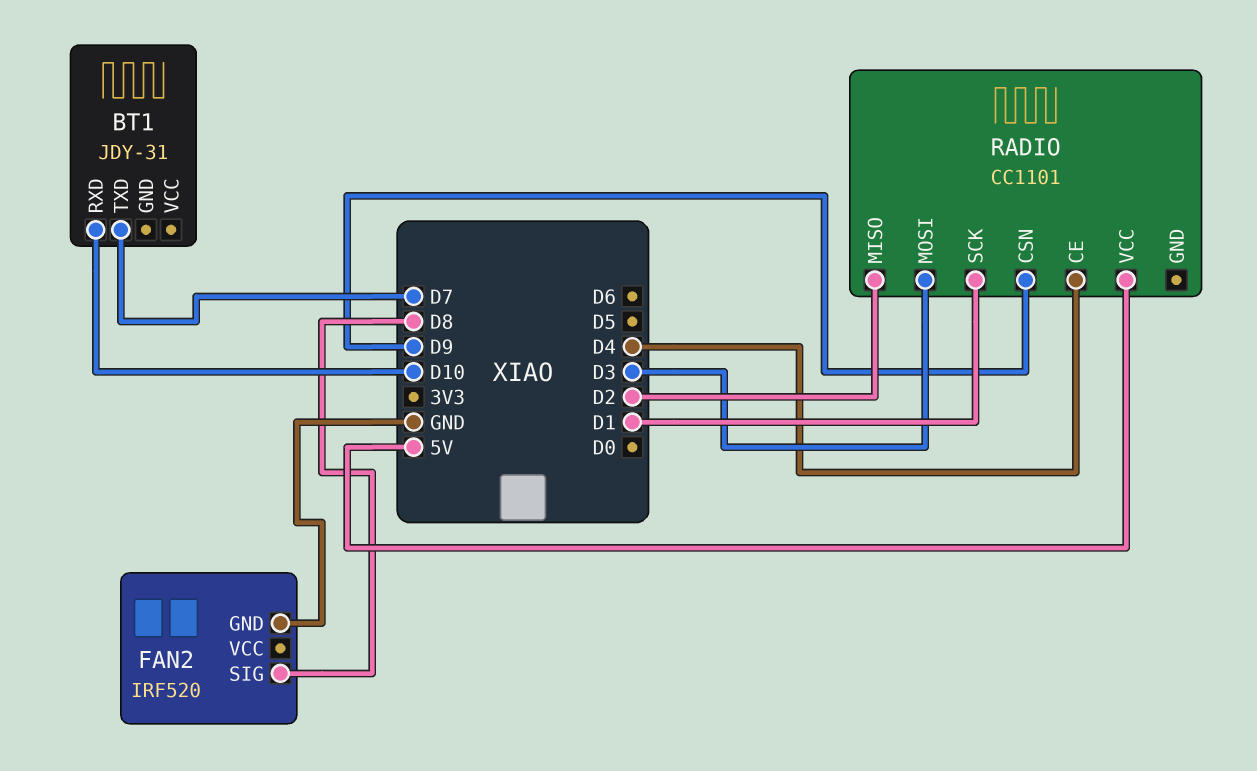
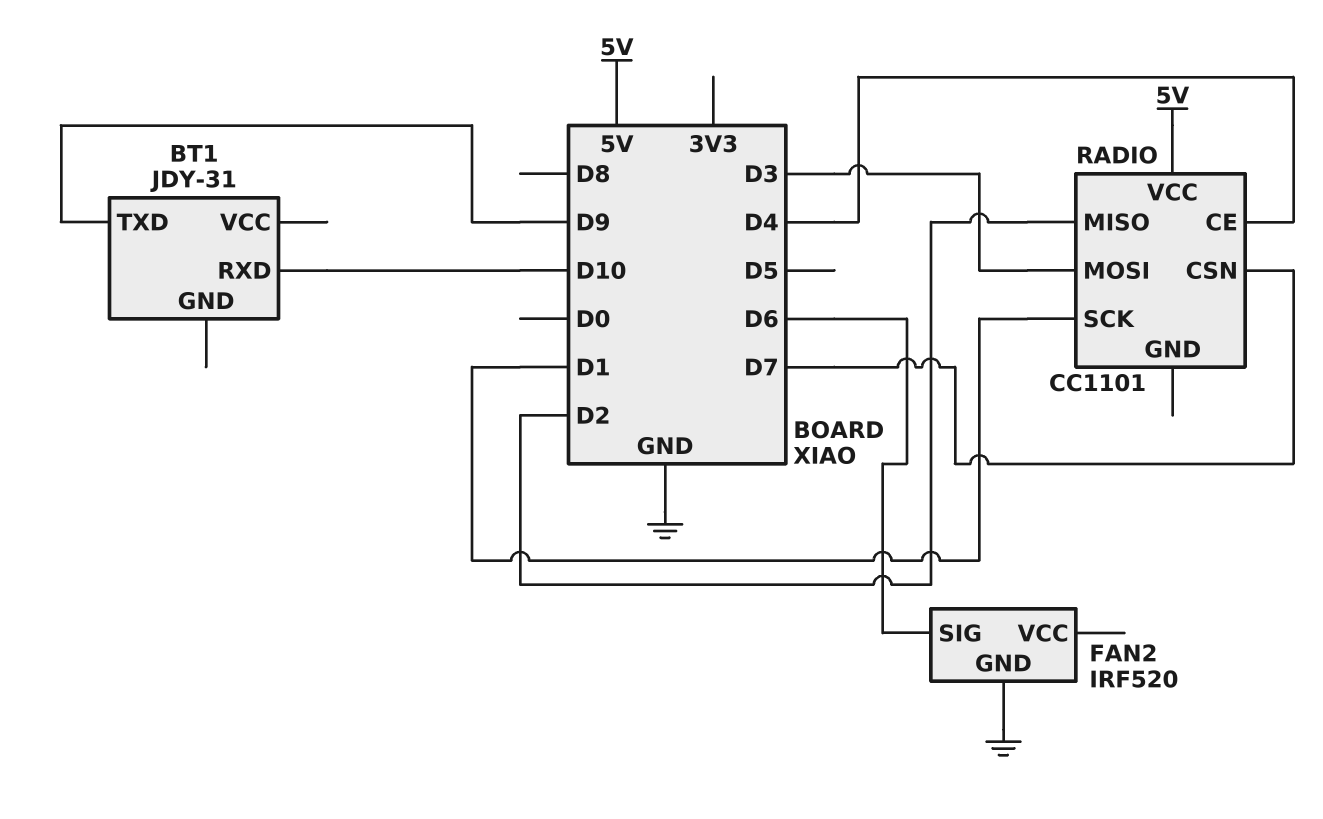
BT1 pin TXD: D7 -> D9
FAN2 pin SIG: D8 -> D6
RADIO pin CSN: D9 -> D7

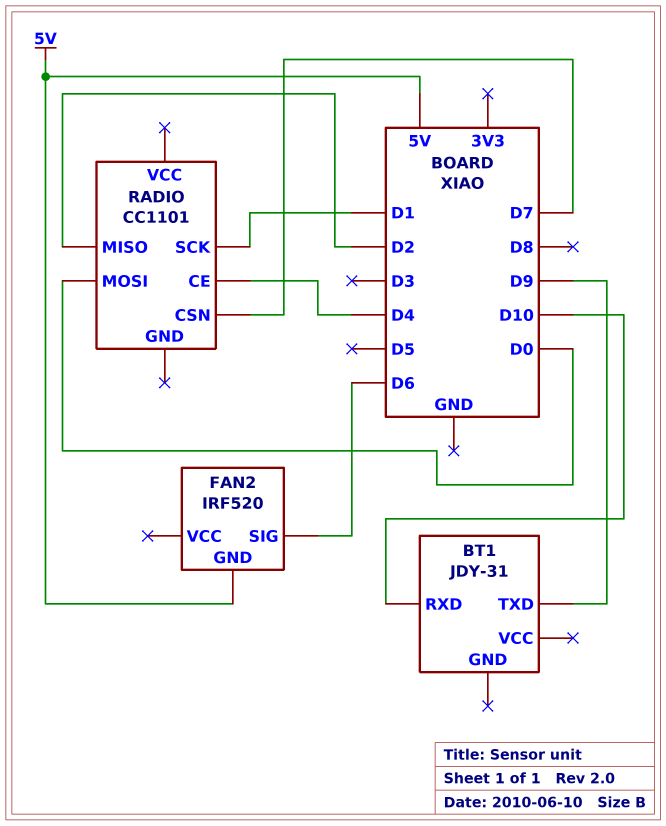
FAN2 pin GND: GND -> 5V
RADIO pin MOSI: D3 -> D0
RADIO pin VCC: 5V -> none

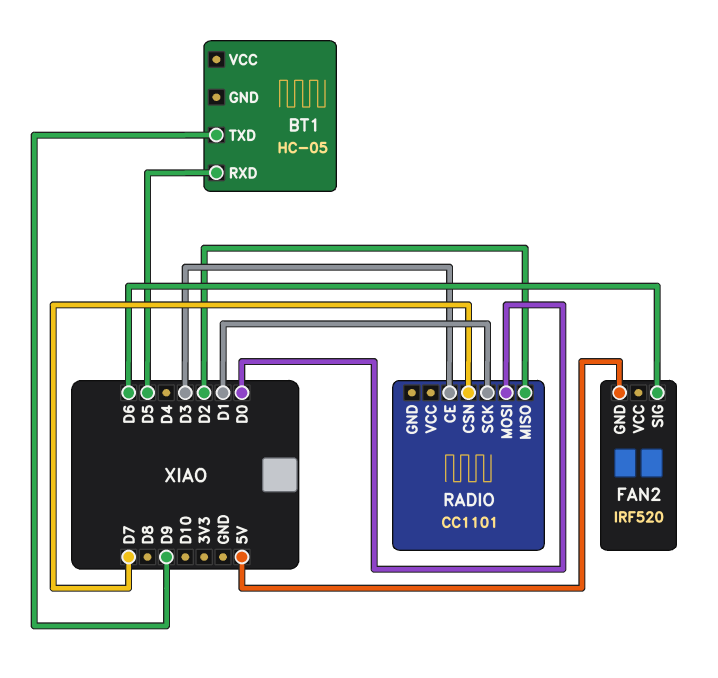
BT1: JDY-31 -> HC-05
BT1 pin RXD: D10 -> D5
RADIO pin CE: D4 -> D3

